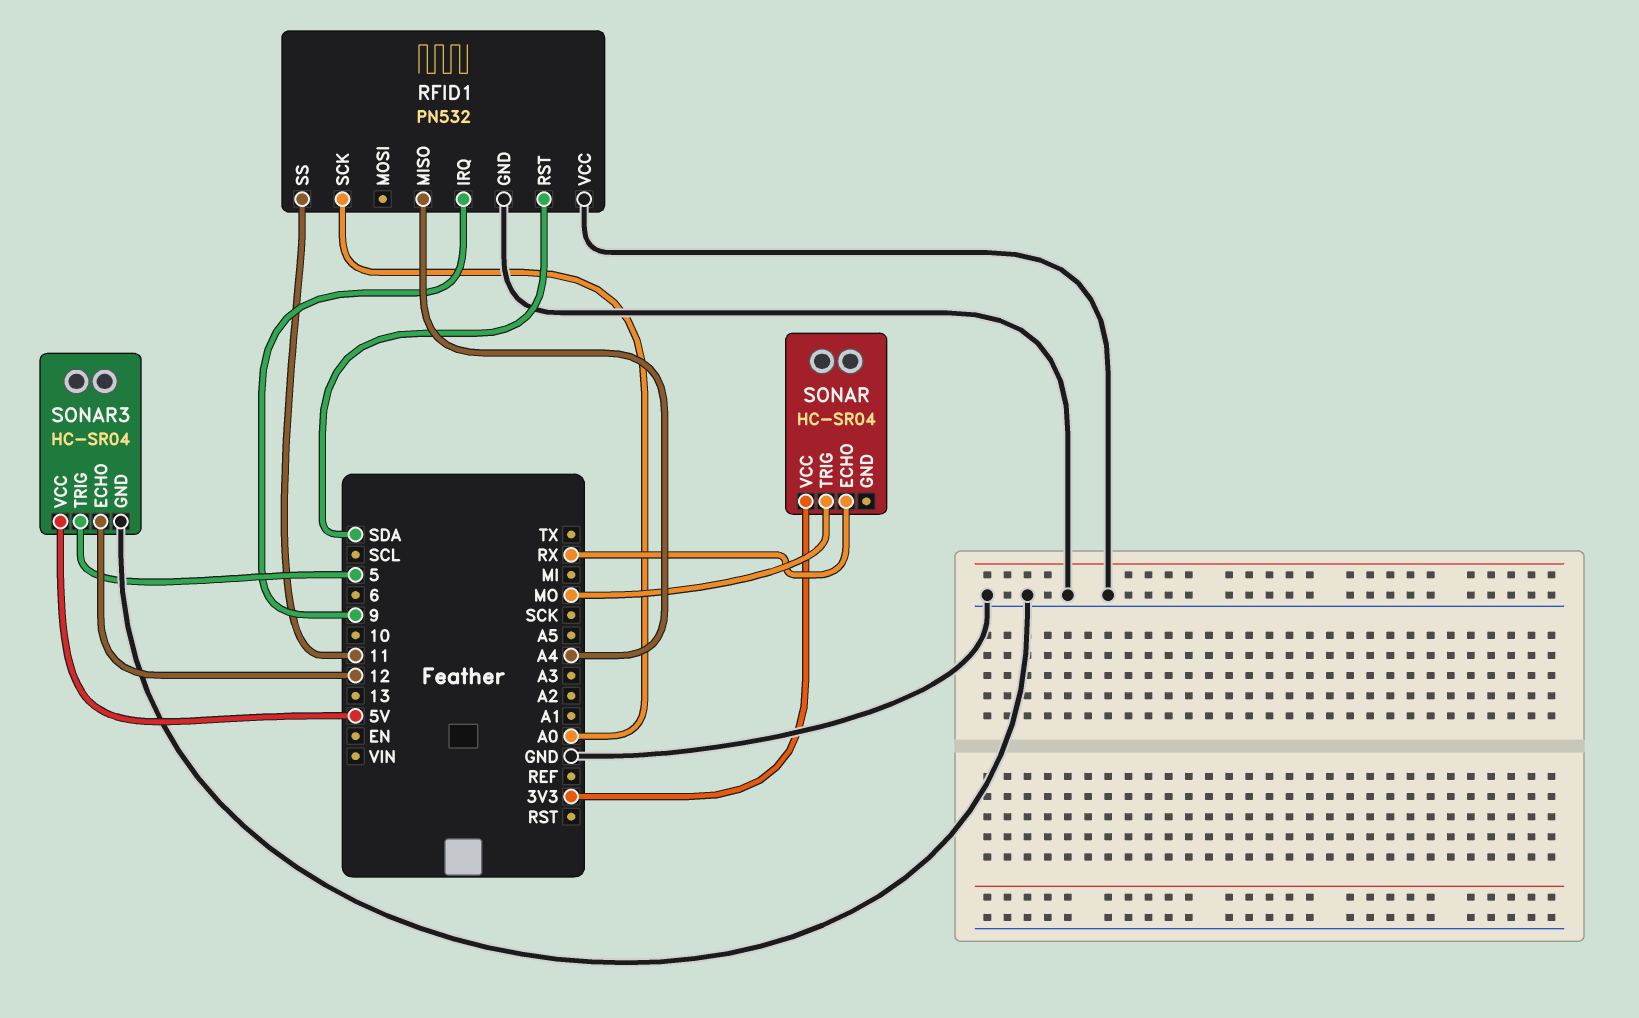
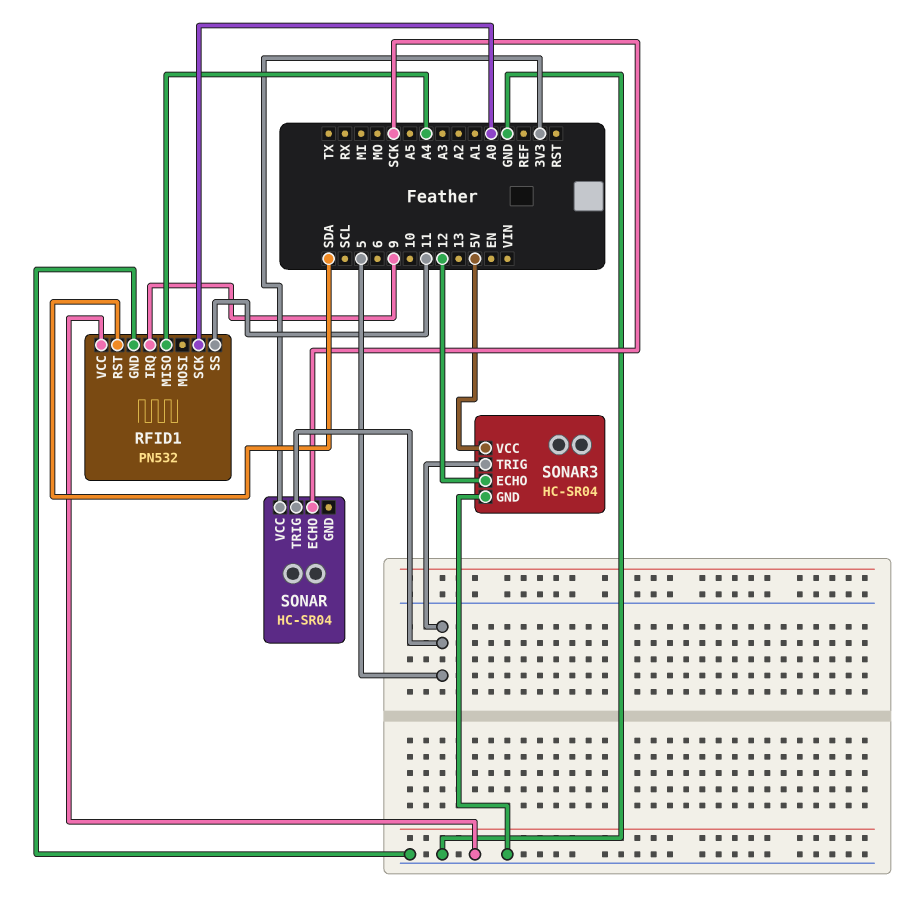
SONAR pin ECHO: RX -> SCK
SONAR pin TRIG: MO -> 5

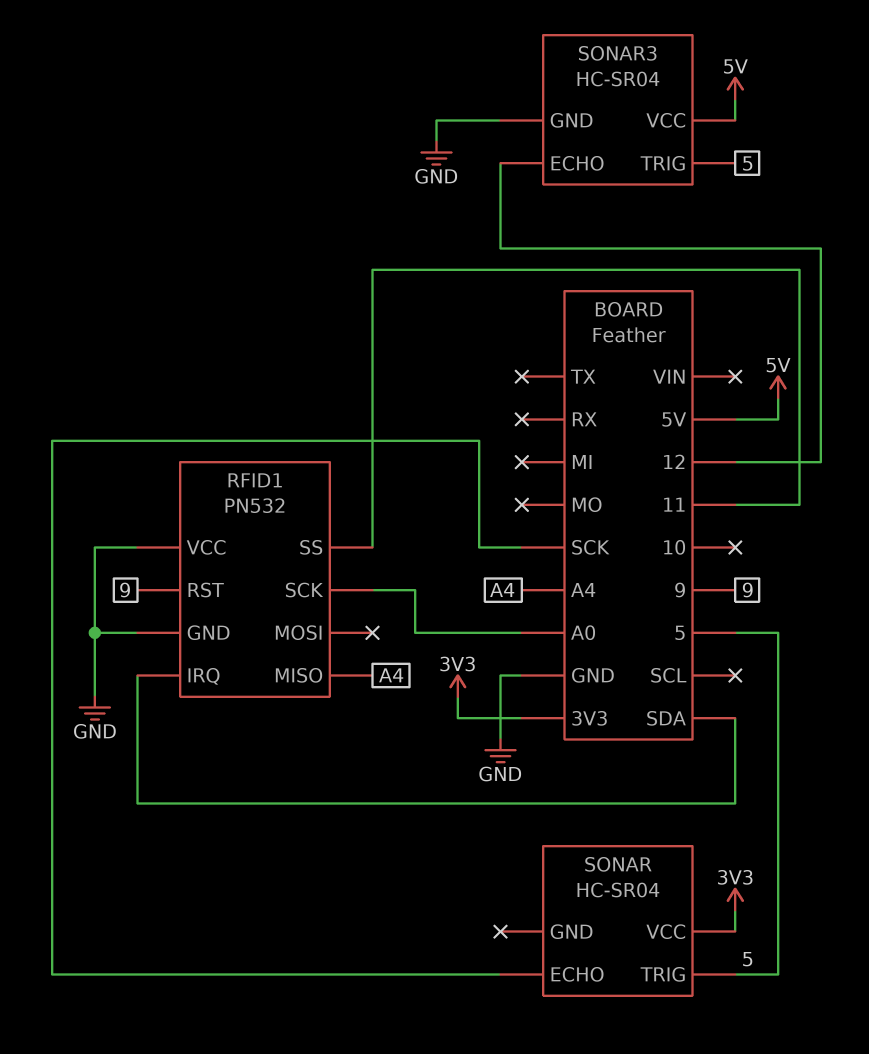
RFID1 pin IRQ: 9 -> SDA
RFID1 pin RST: SDA -> 9

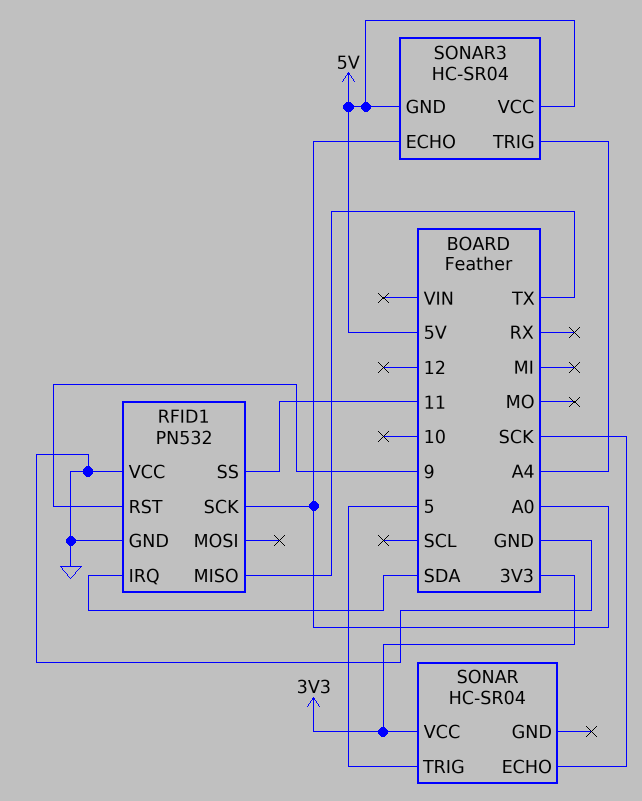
RFID1 pin MISO: A4 -> TX
SONAR3 pin ECHO: 12 -> A0
SONAR3 pin GND: GND -> 5V
SONAR3 pin TRIG: 5 -> A4

